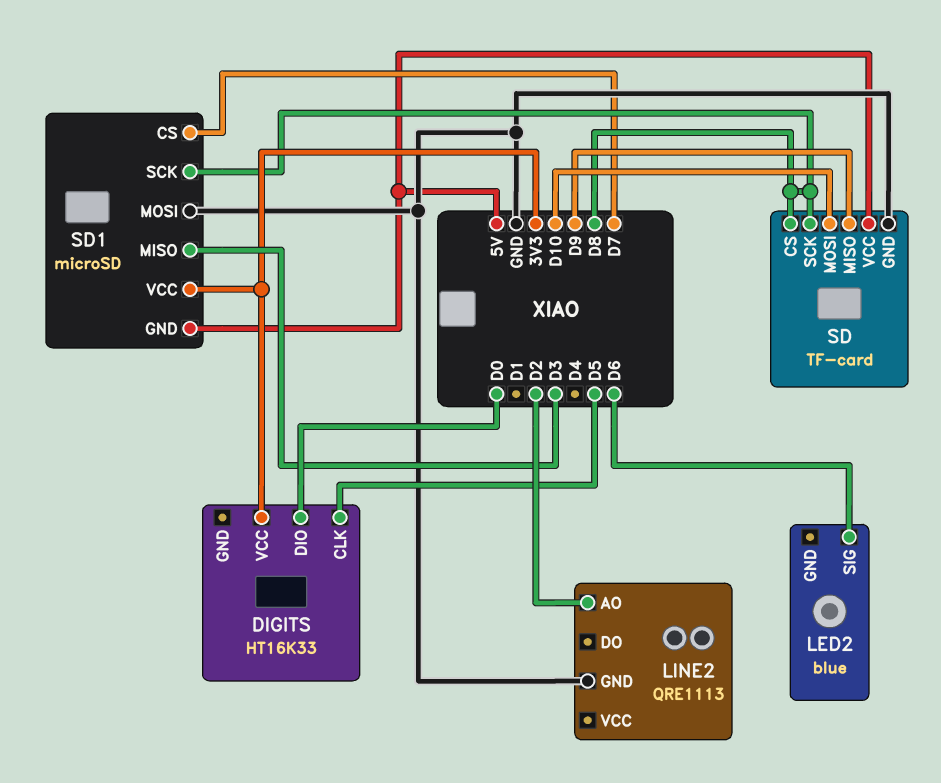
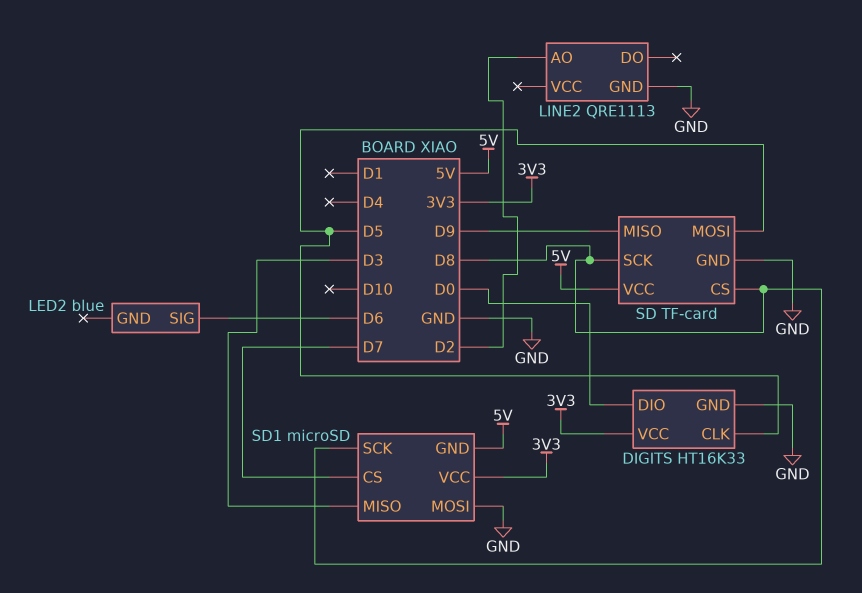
DIGITS pin GND: none -> GND
SD pin MOSI: D10 -> D5

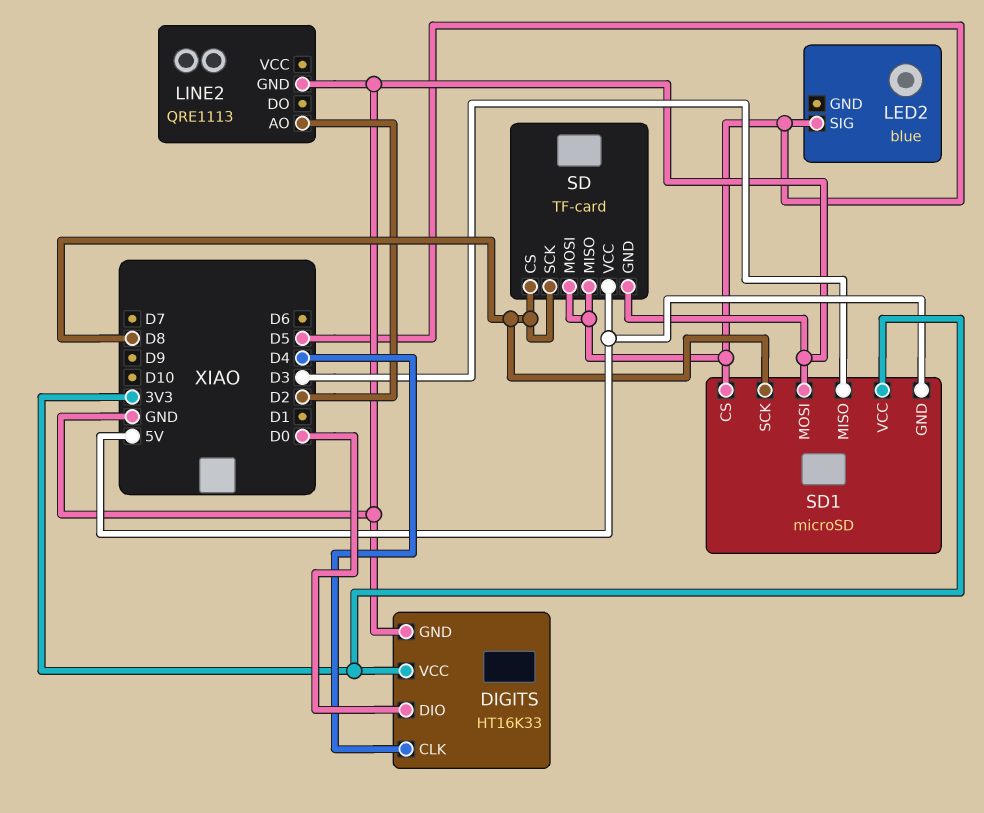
DIGITS pin CLK: D5 -> D4
LED2 pin SIG: D6 -> D5
SD pin MISO: D9 -> D5
SD1 pin CS: D7 -> D5

